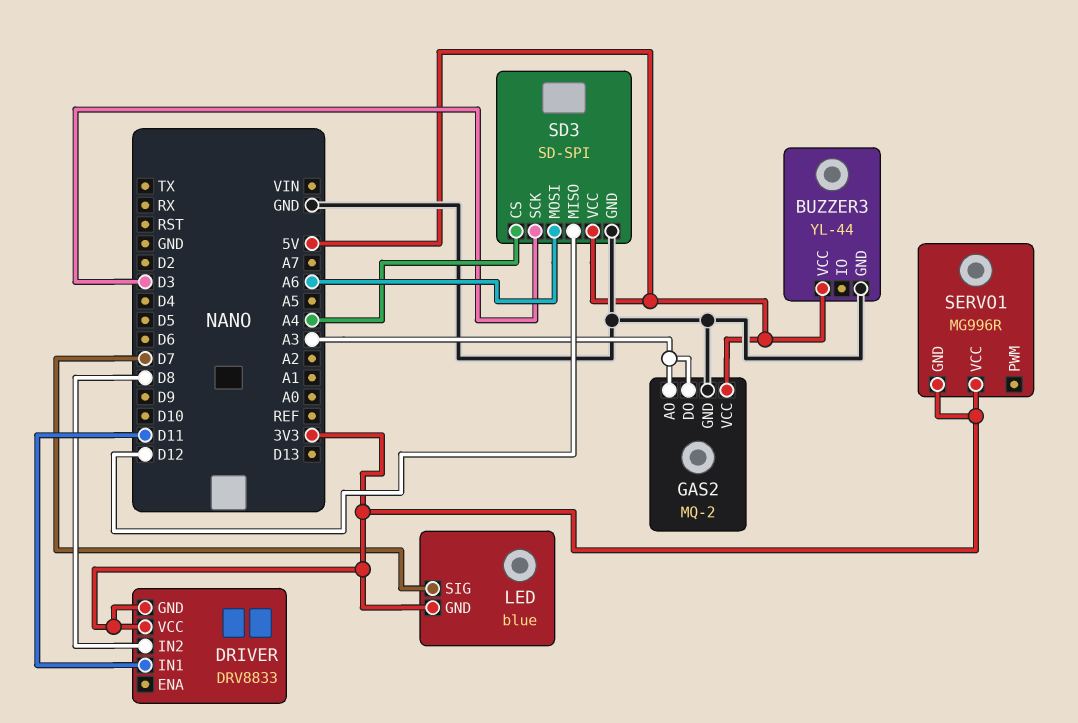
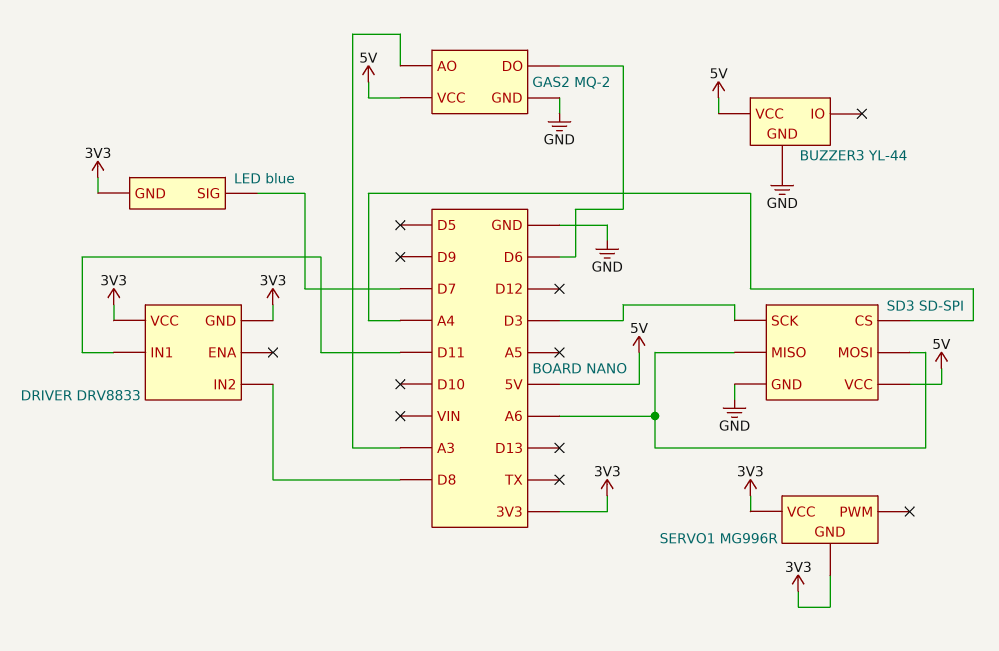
GAS2 pin DO: A3 -> D6
SD3 pin MISO: D12 -> A6

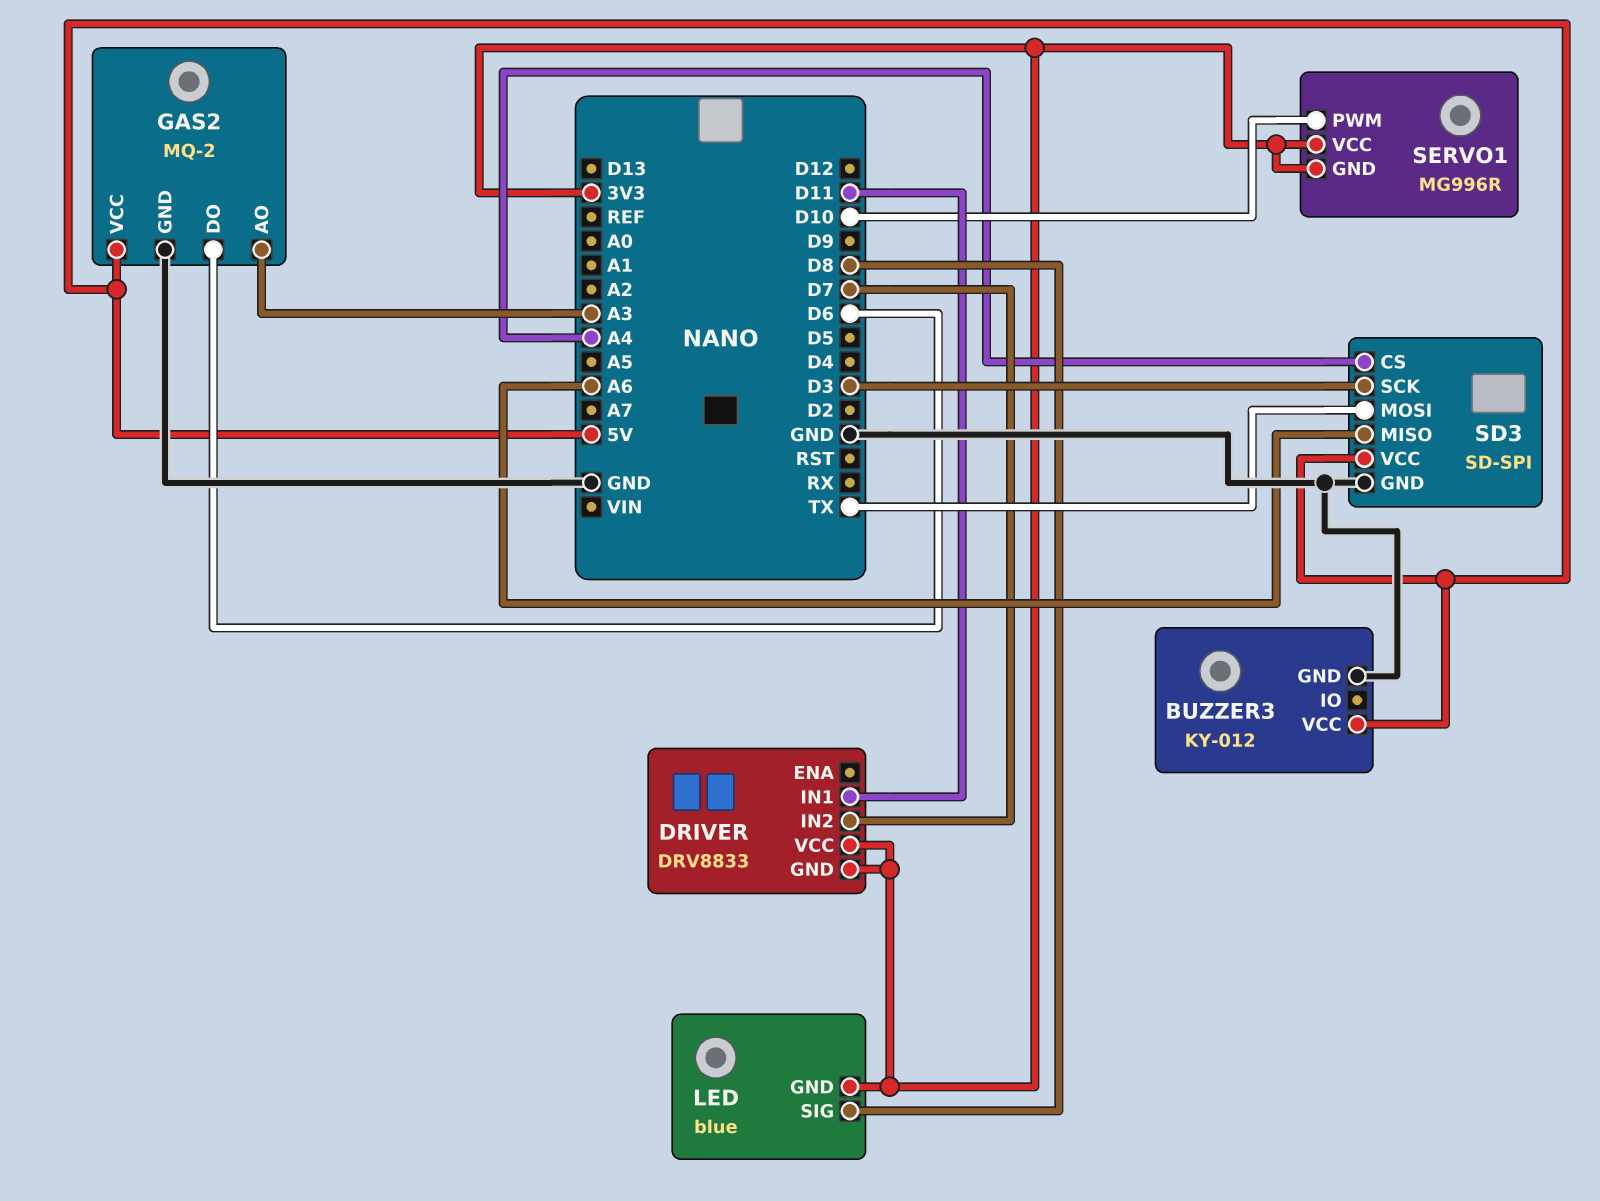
BUZZER3: YL-44 -> KY-012
DRIVER pin IN2: D8 -> D7
LED pin SIG: D7 -> D8
SD3 pin MOSI: A6 -> TX
SERVO1 pin PWM: none -> D10

